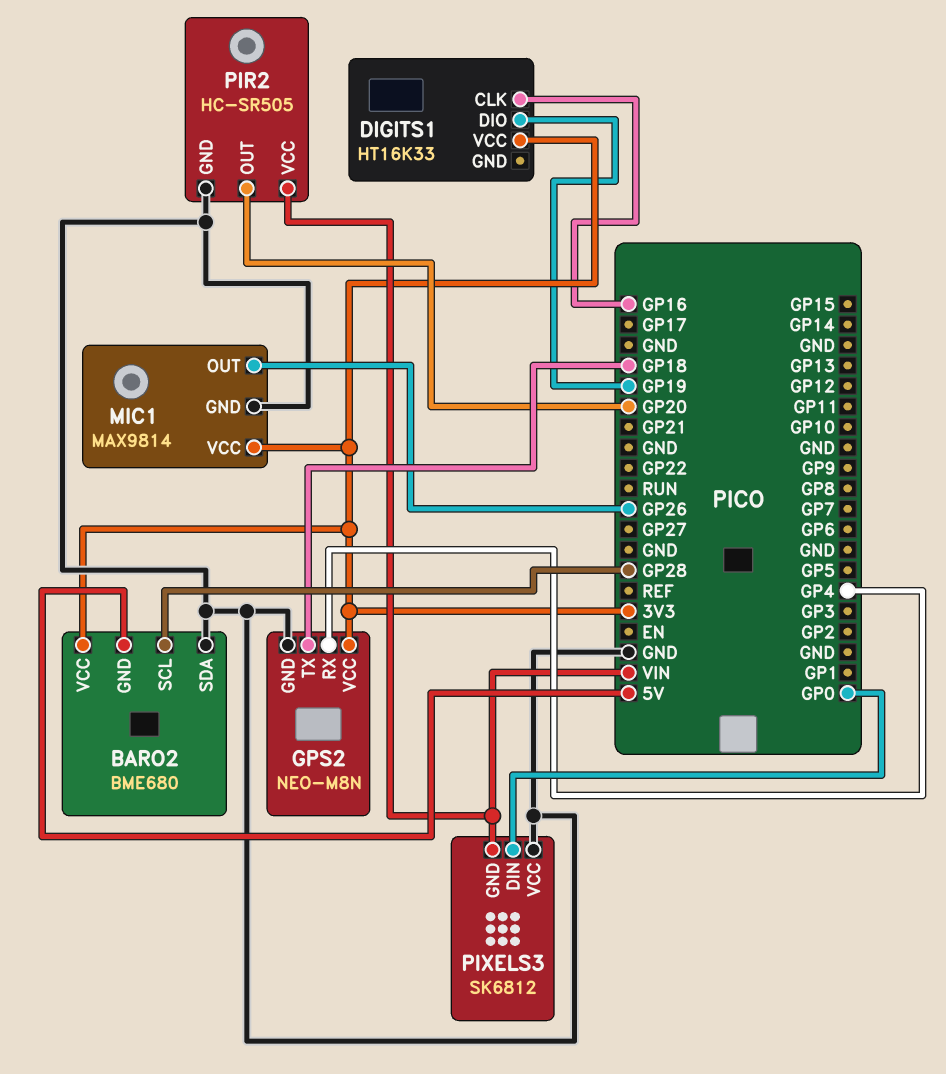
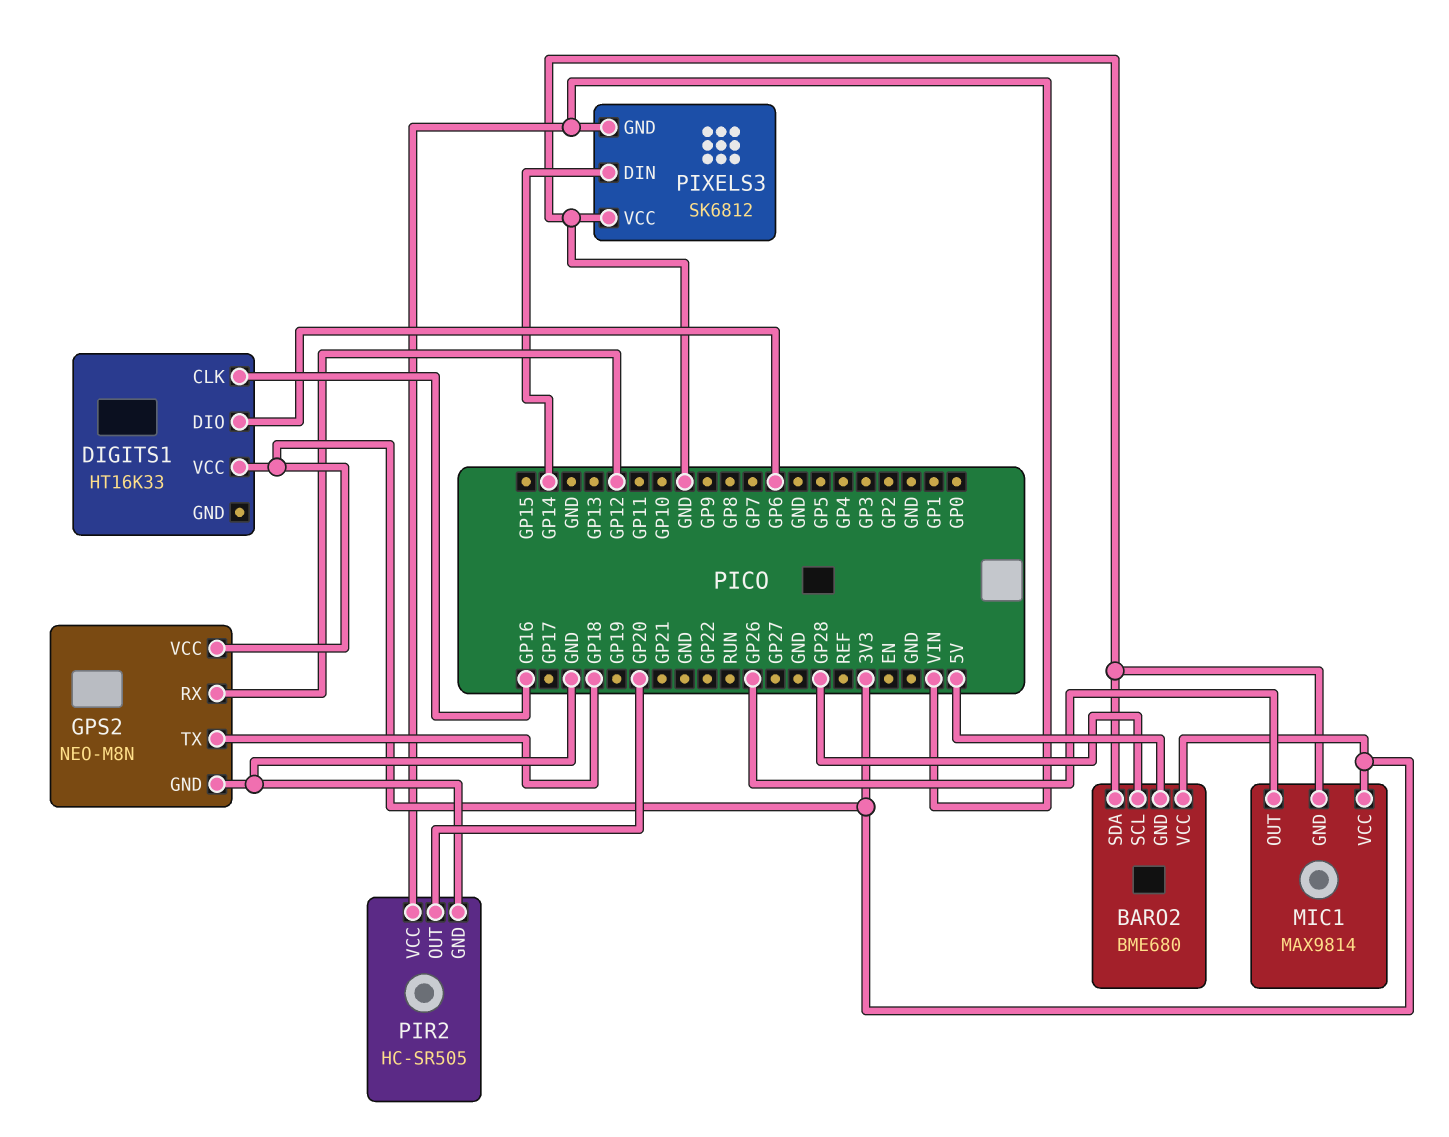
DIGITS1 pin DIO: GP19 -> GP6
GPS2 pin RX: GP4 -> GP12
PIXELS3 pin DIN: GP0 -> GP14

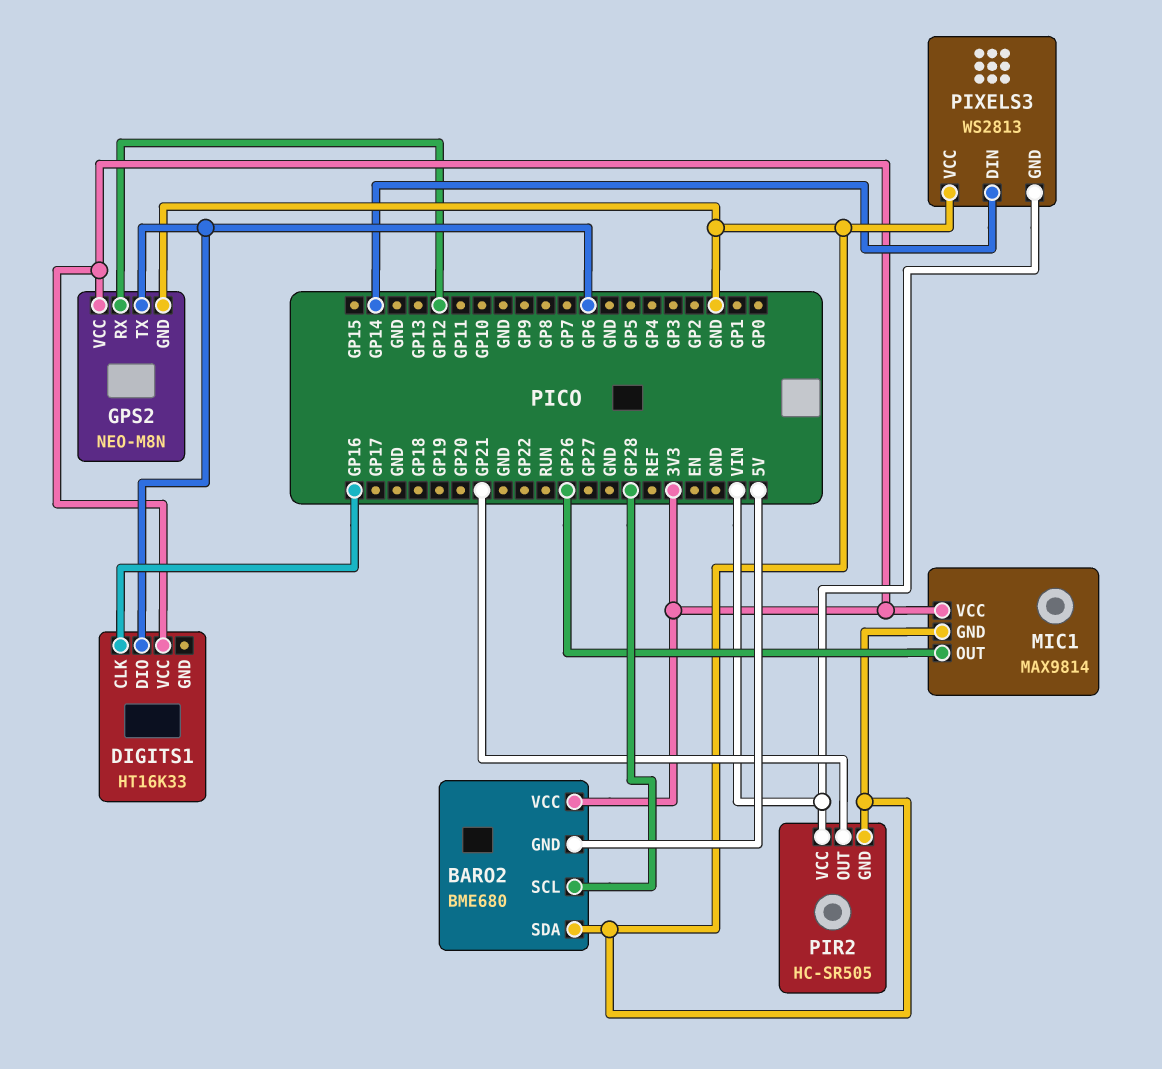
GPS2 pin TX: GP18 -> GP6
PIR2 pin OUT: GP20 -> GP21
PIXELS3: SK6812 -> WS2813

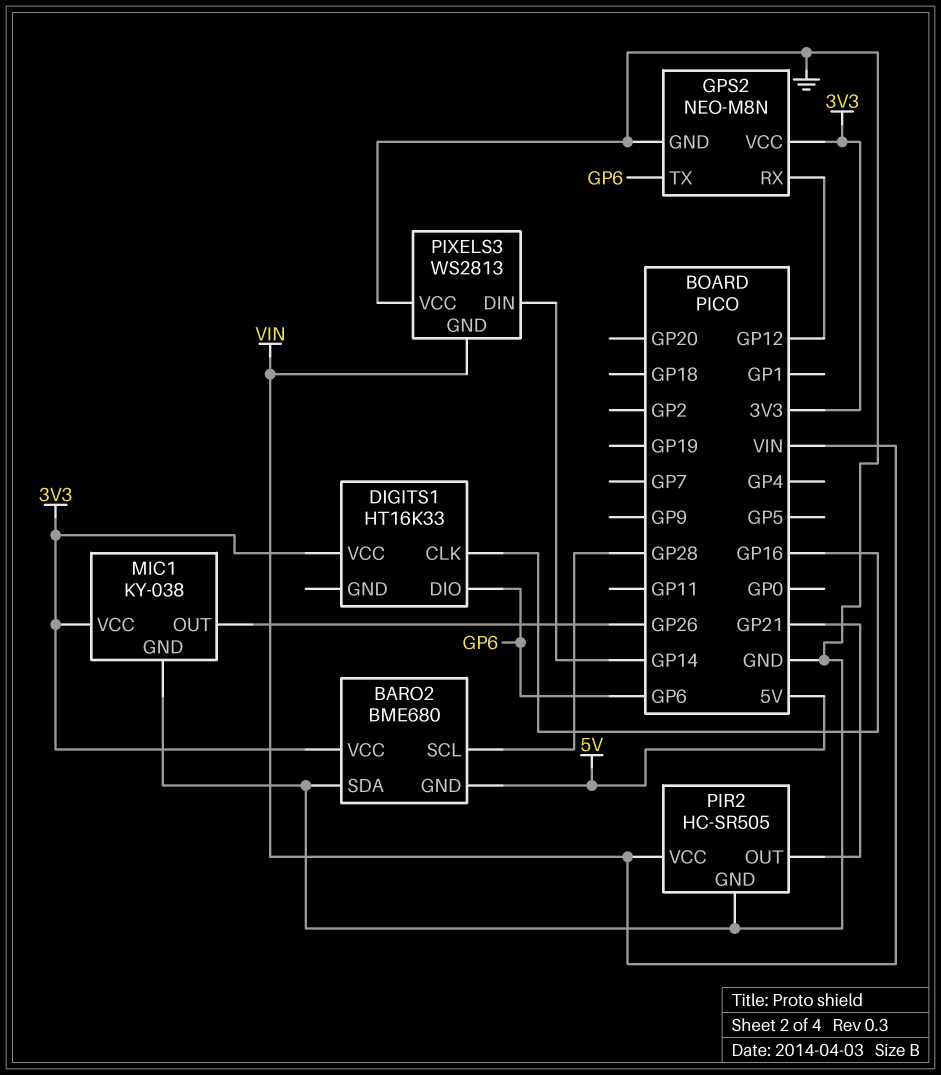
MIC1: MAX9814 -> KY-038

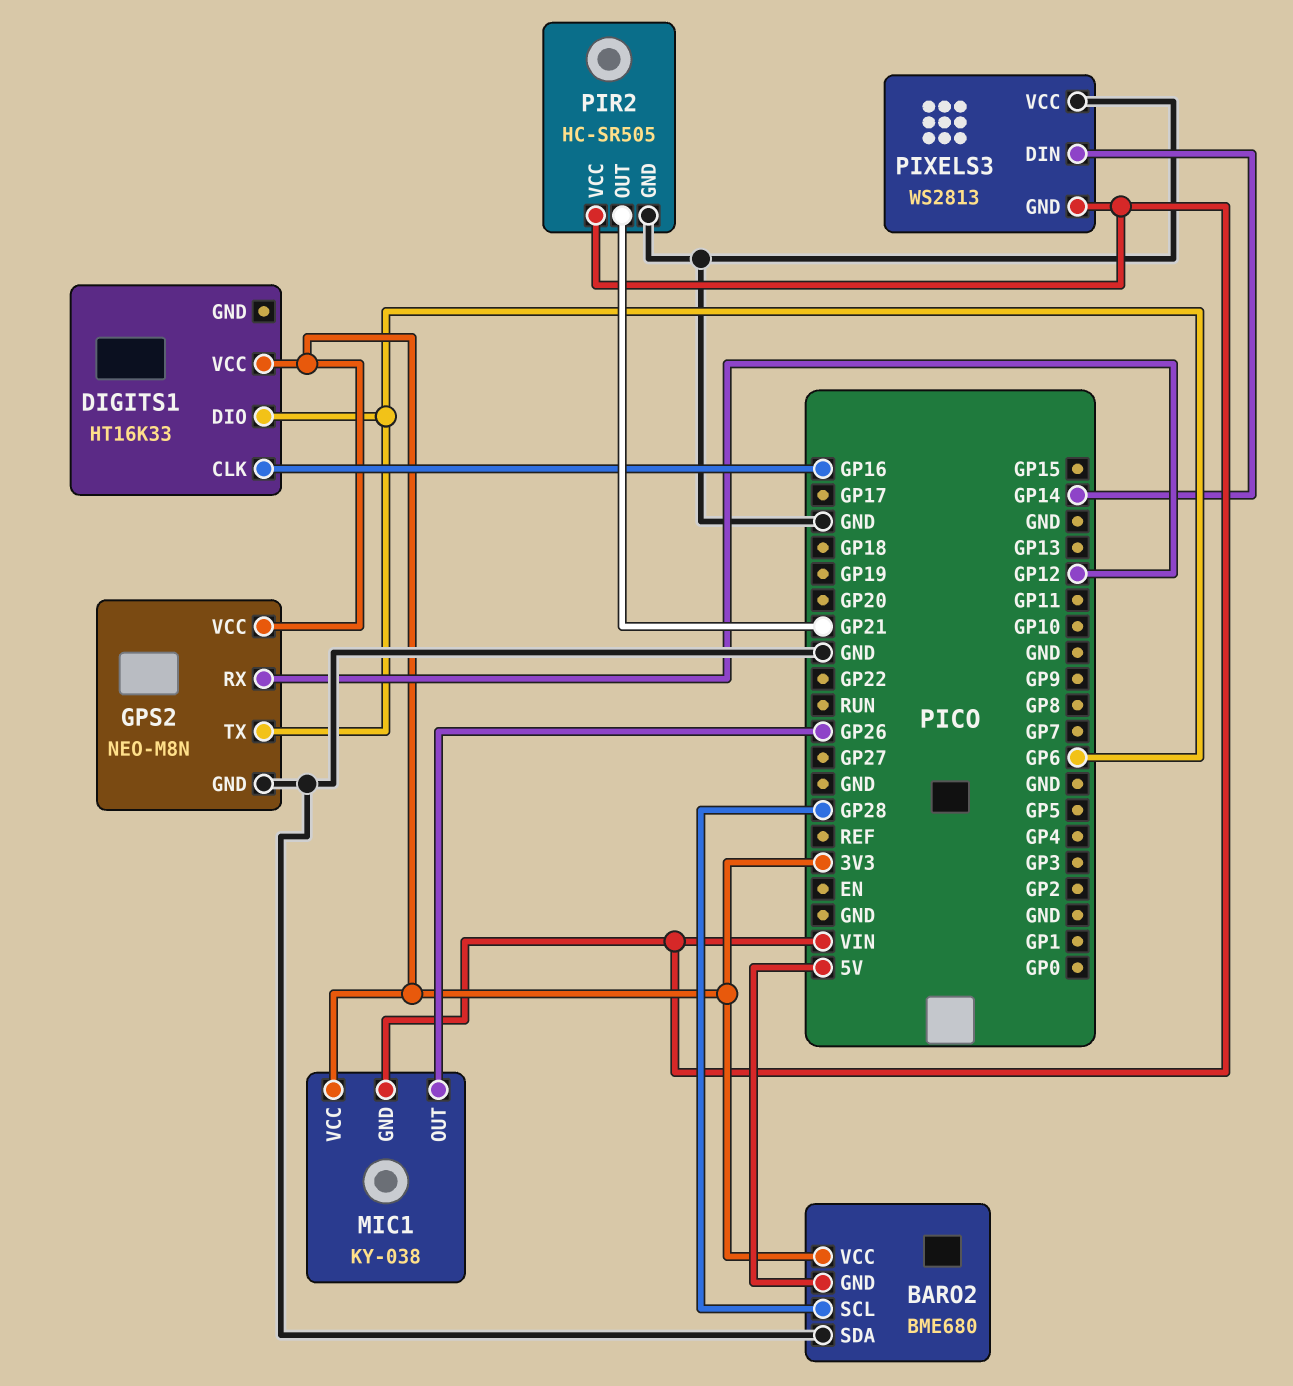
MIC1 pin GND: GND -> VIN

